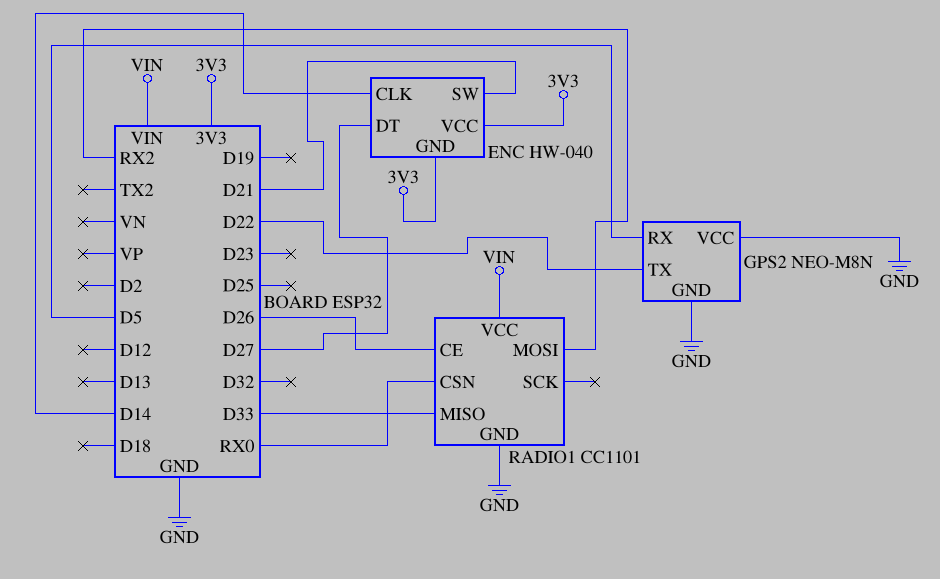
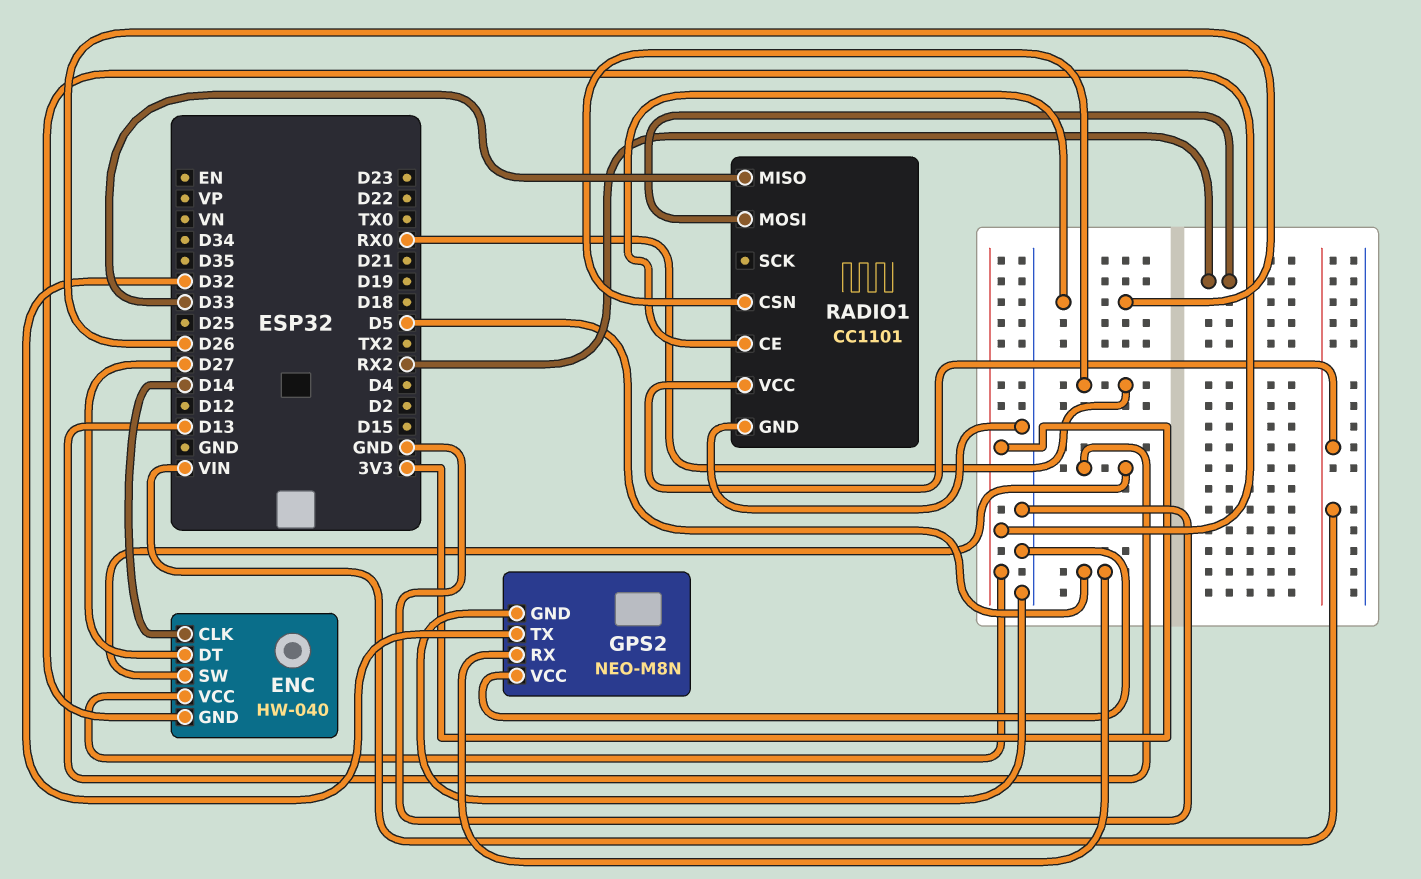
ENC pin SW: D21 -> D13
GPS2 pin TX: D22 -> D32

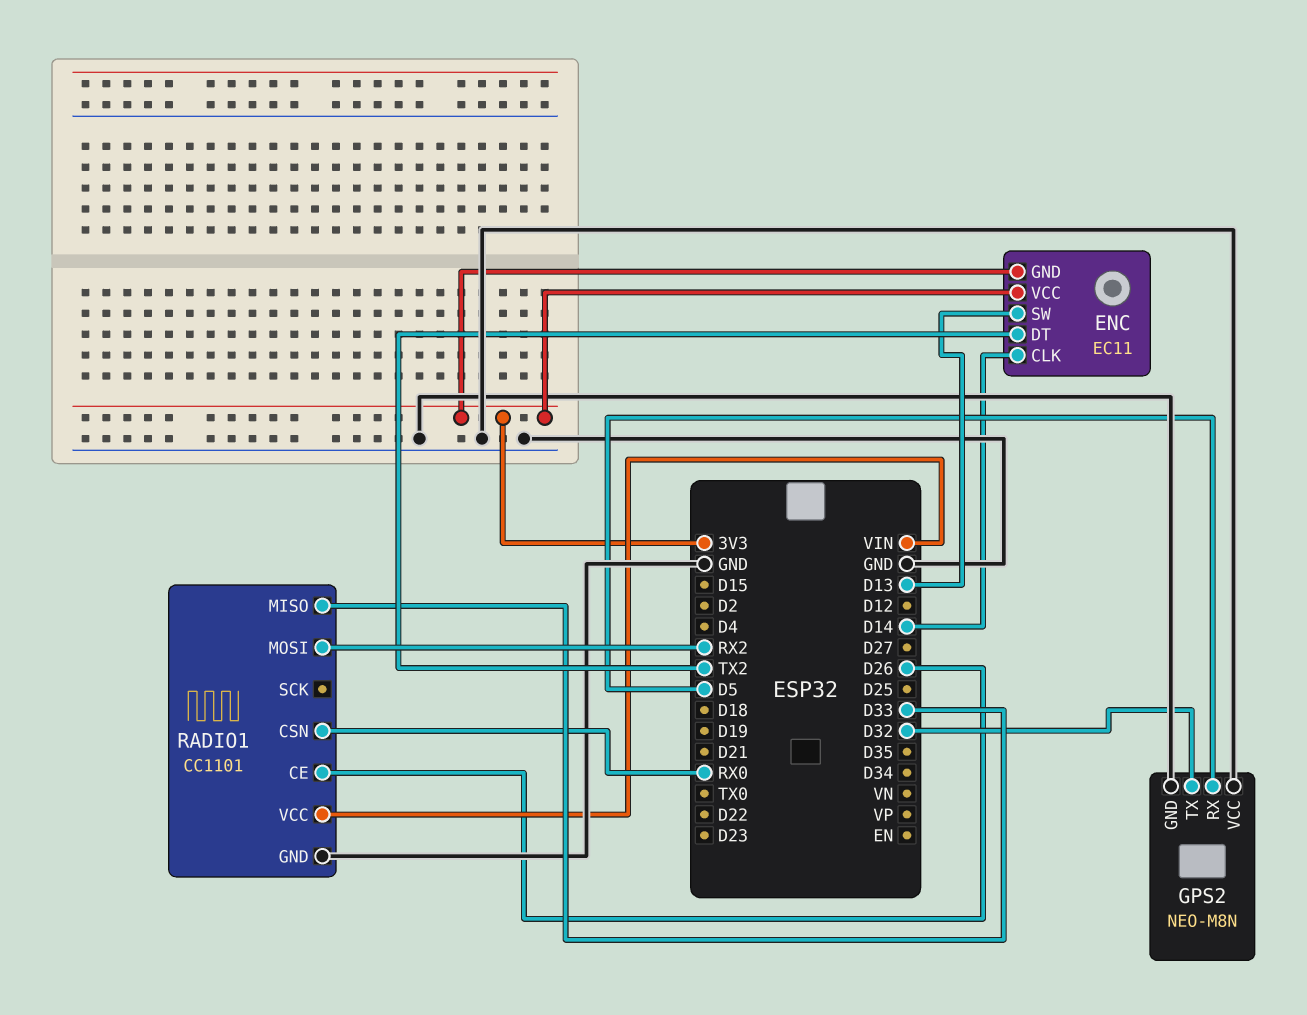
ENC: HW-040 -> EC11
ENC pin DT: D27 -> TX2

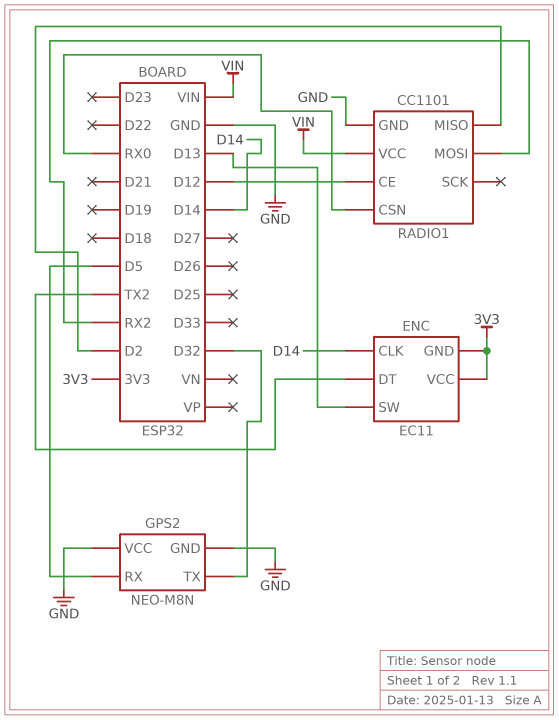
RADIO1 pin CE: D26 -> D12
RADIO1 pin MISO: D33 -> D2

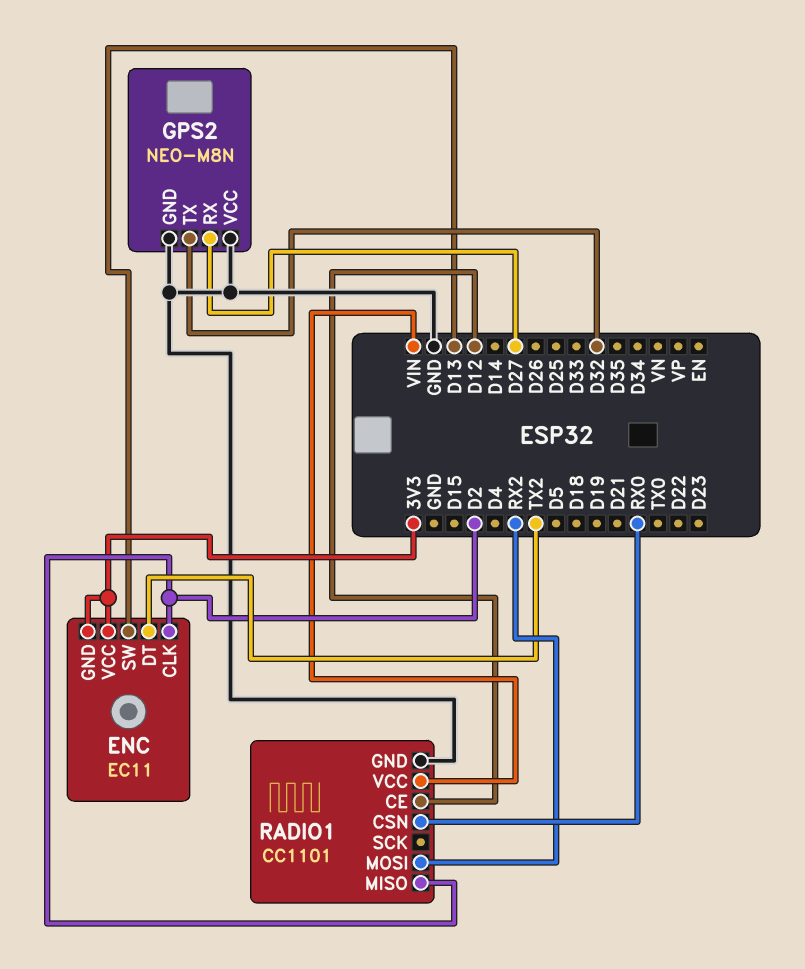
ENC pin CLK: D14 -> D2
GPS2 pin RX: D5 -> D27

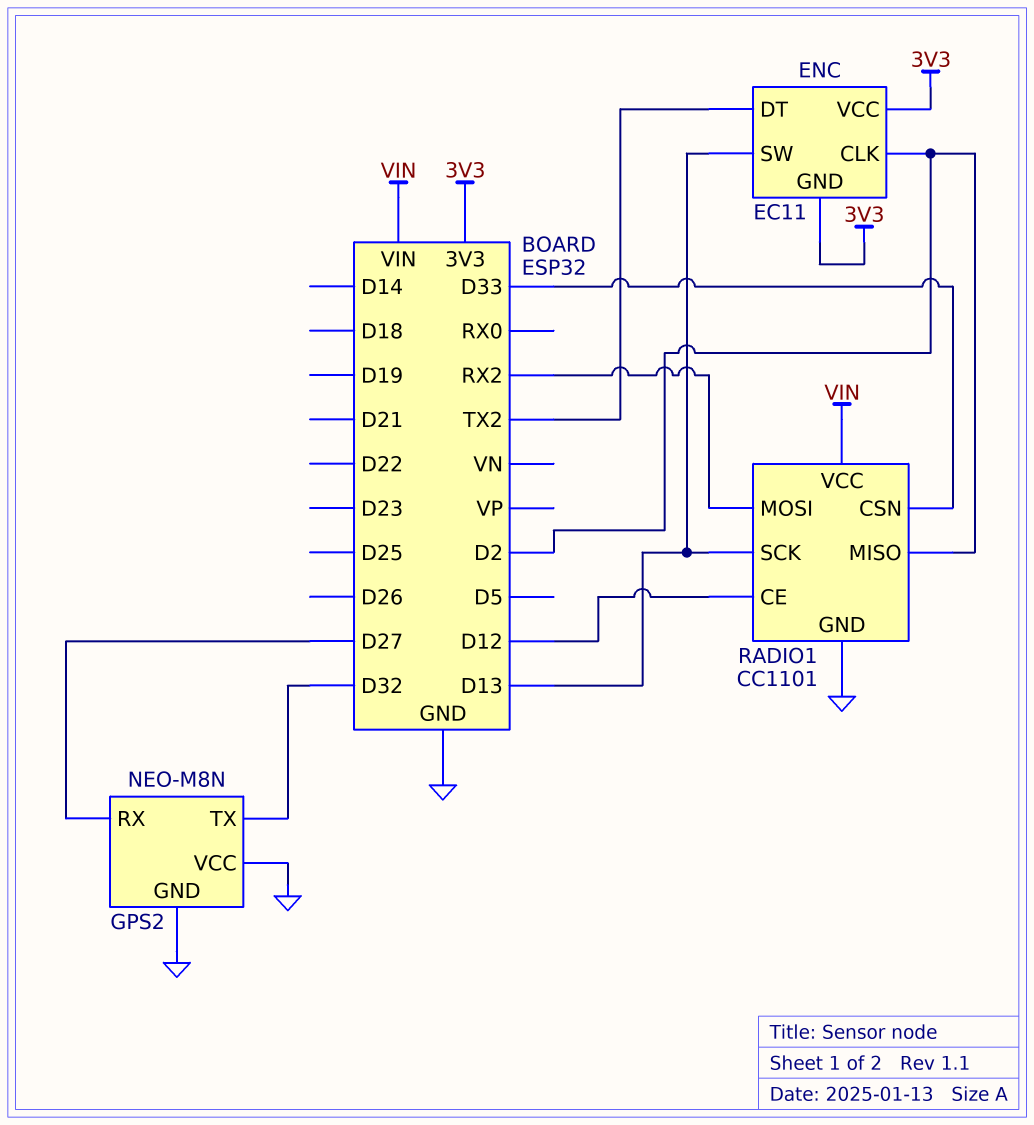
RADIO1 pin CSN: RX0 -> D33
RADIO1 pin SCK: none -> D13

